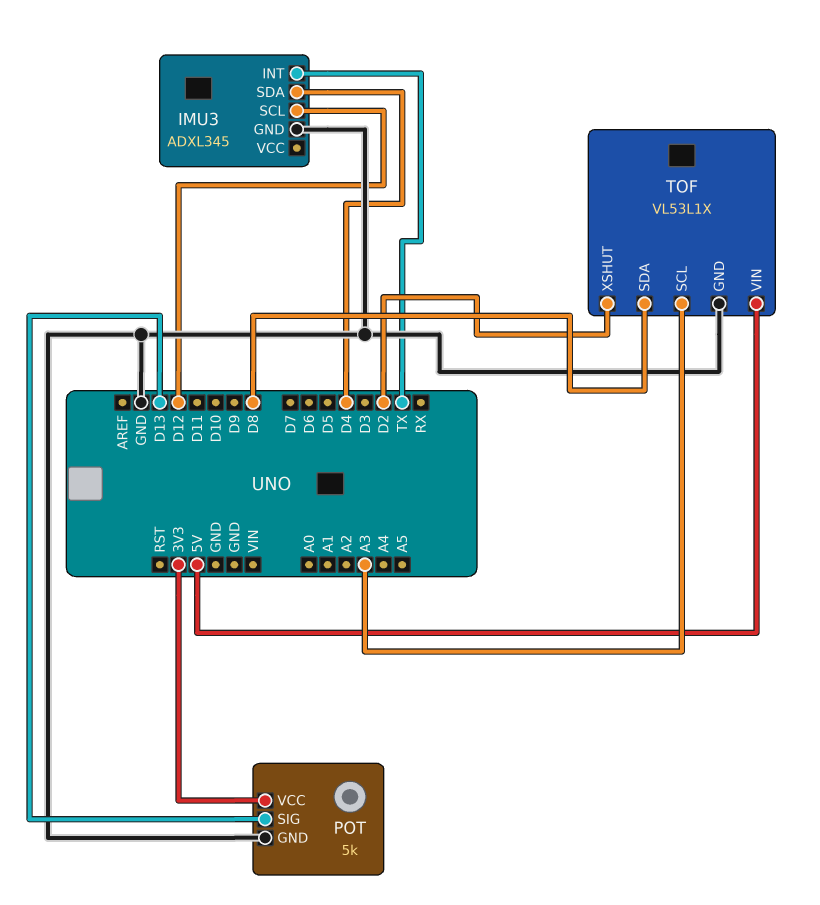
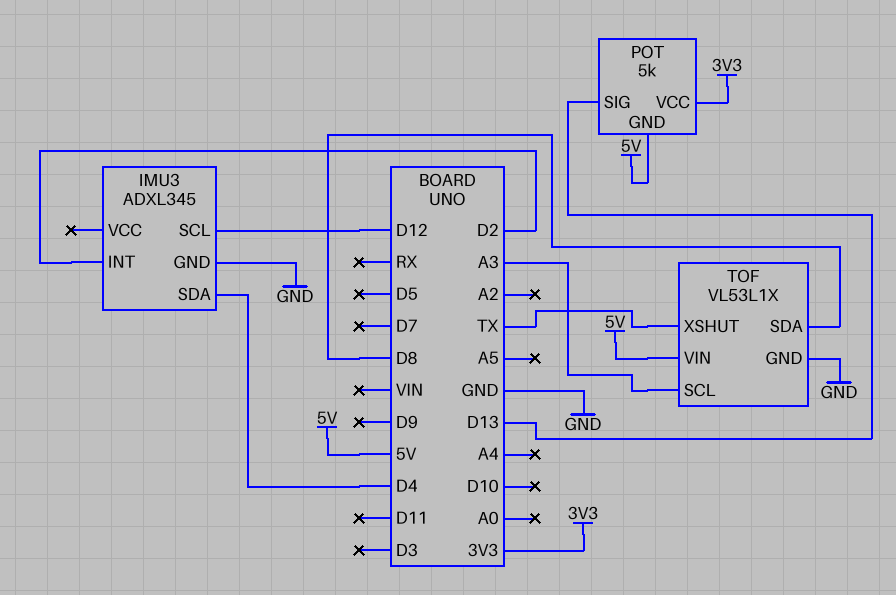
IMU3 pin INT: TX -> D2
POT pin GND: GND -> 5V
TOF pin XSHUT: D2 -> TX

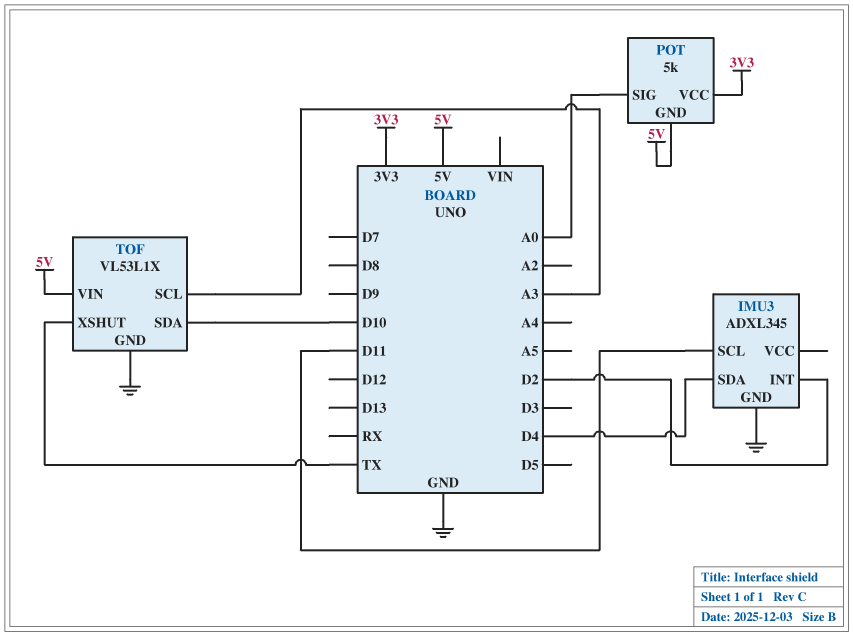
IMU3 pin SCL: D12 -> D11
POT pin SIG: D13 -> A0
TOF pin SDA: D8 -> D10

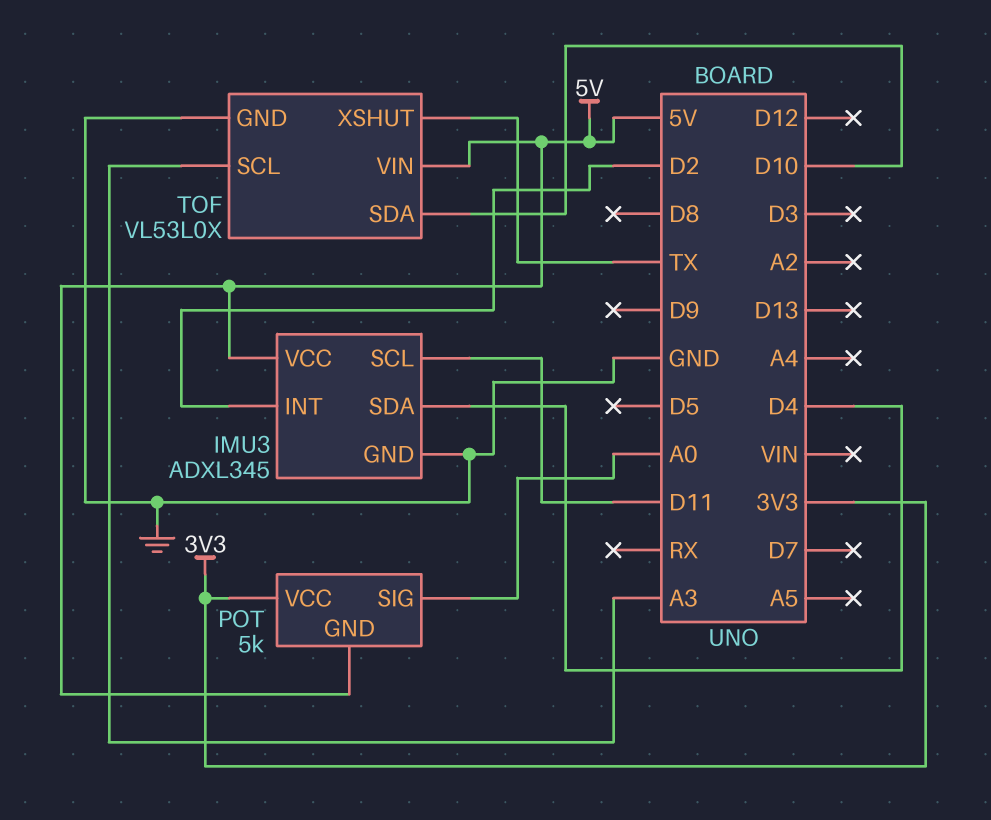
IMU3 pin VCC: none -> 5V
TOF: VL53L1X -> VL53L0X

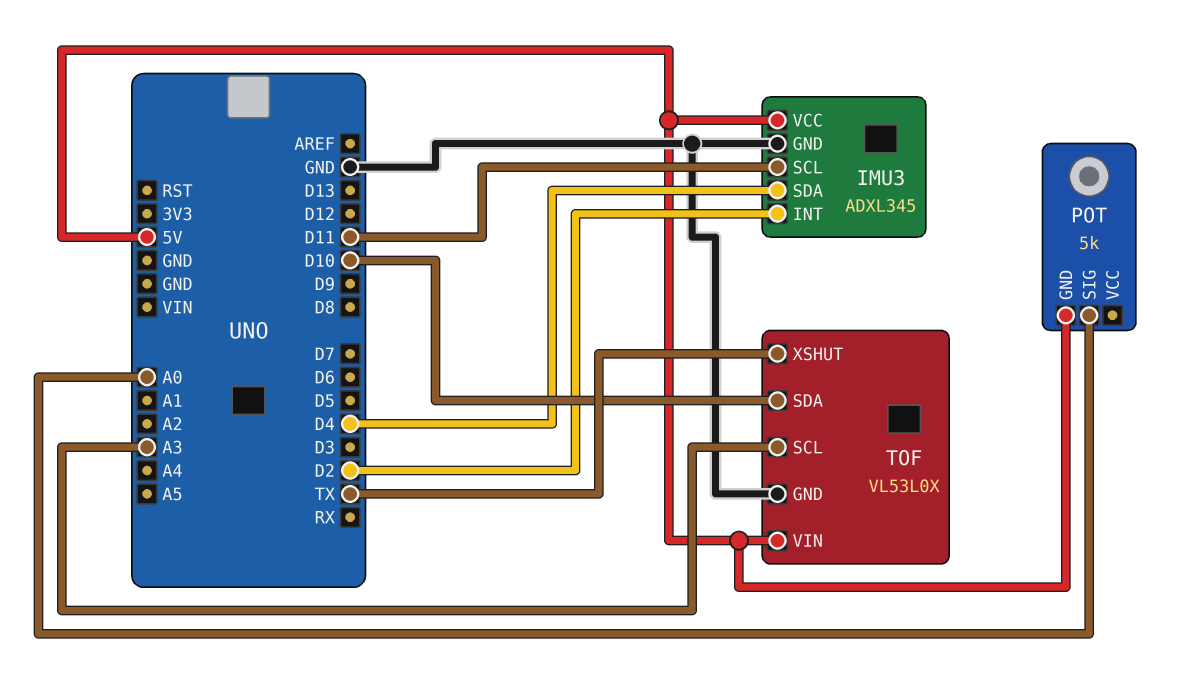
POT pin VCC: 3V3 -> none

